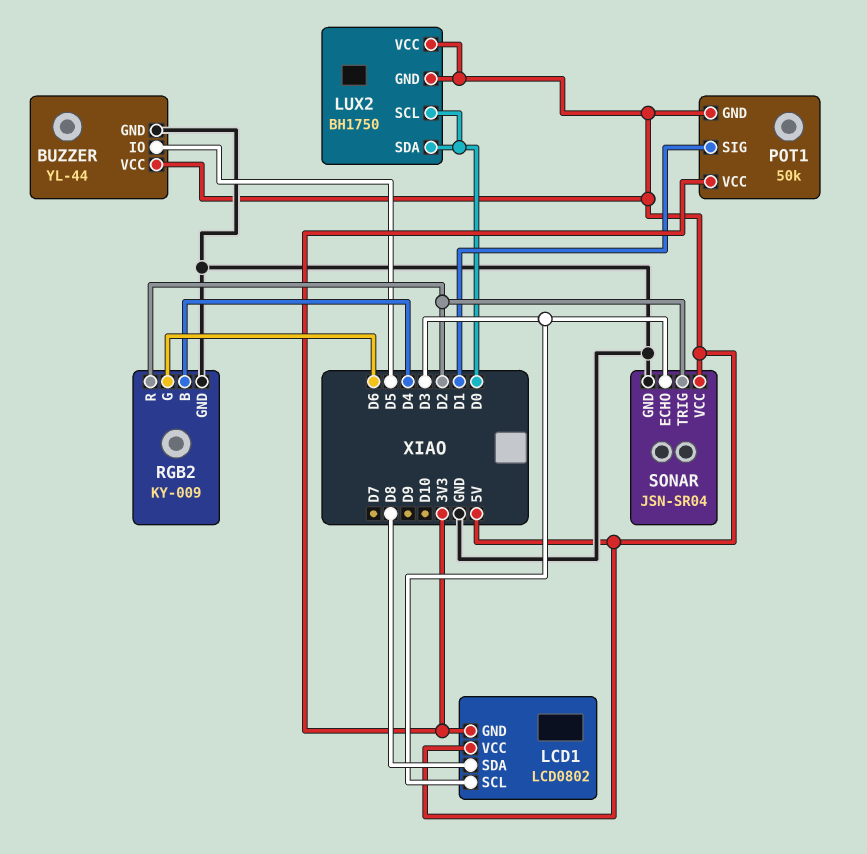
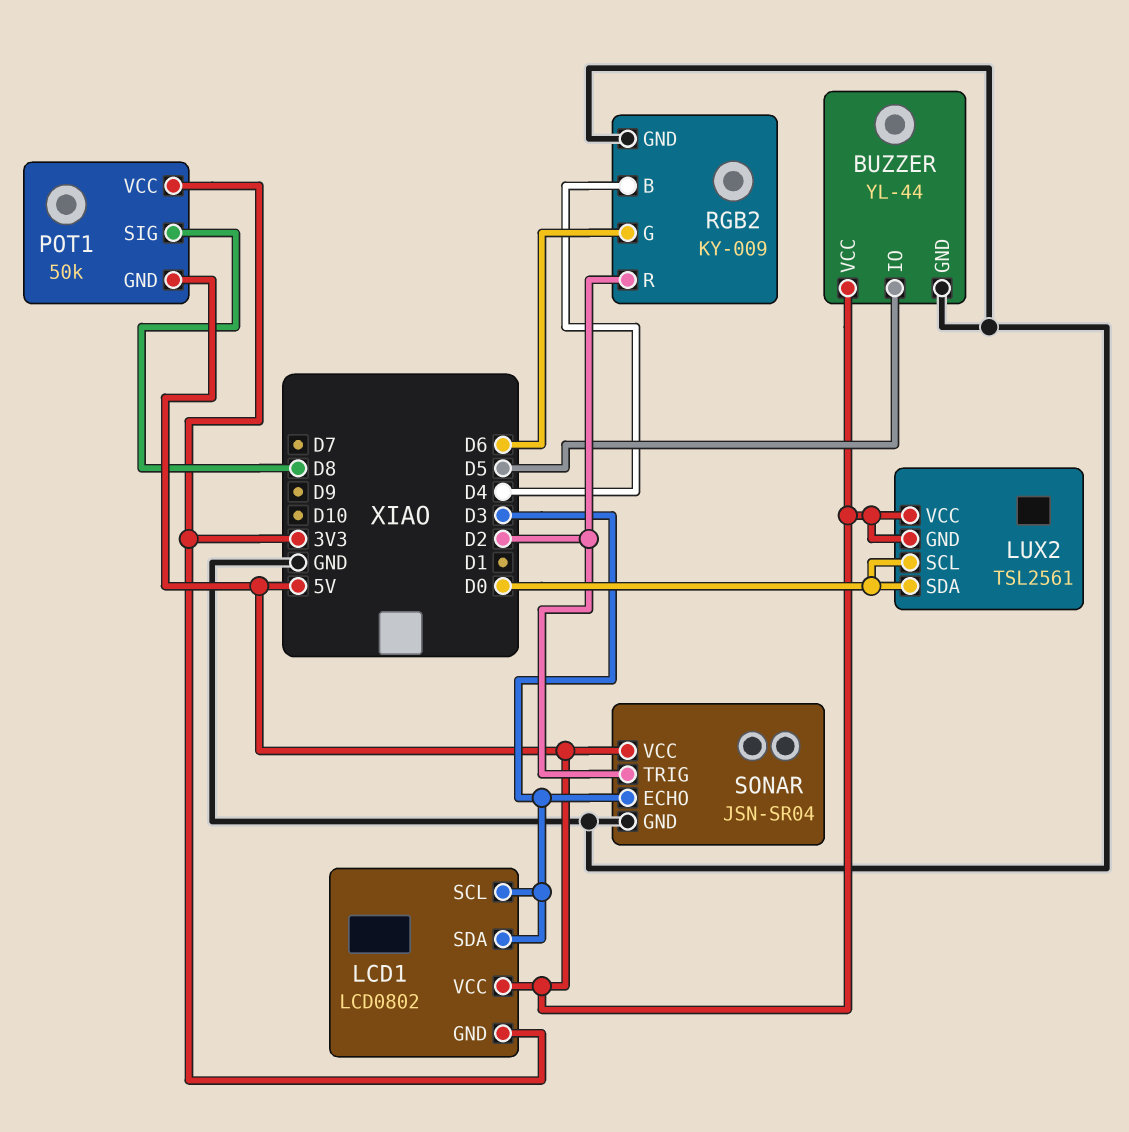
LCD1 pin SDA: D8 -> D3
LUX2: BH1750 -> TSL2561
POT1 pin SIG: D1 -> D8

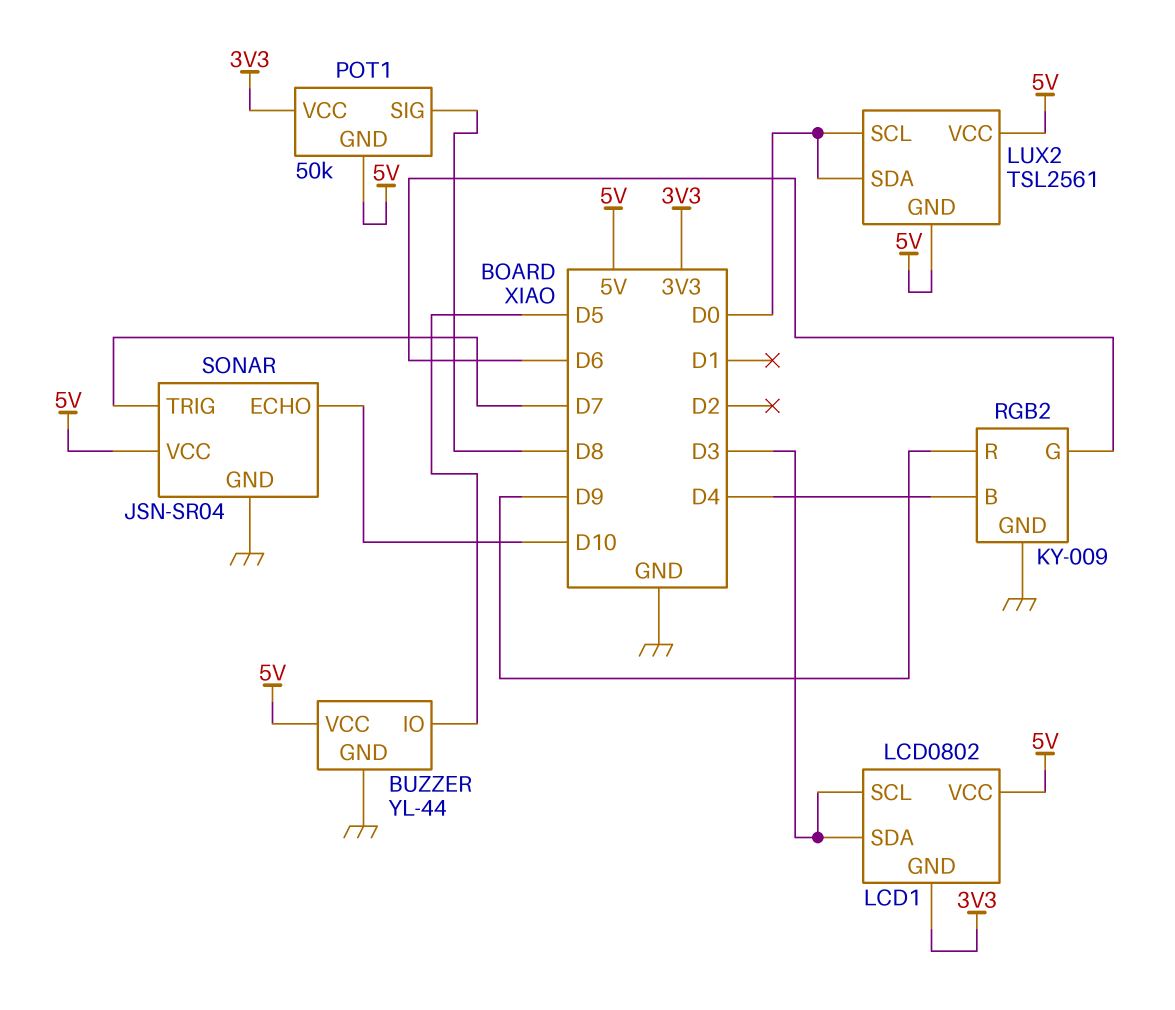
RGB2 pin R: D2 -> D9
SONAR pin ECHO: D3 -> D10
SONAR pin TRIG: D2 -> D7

